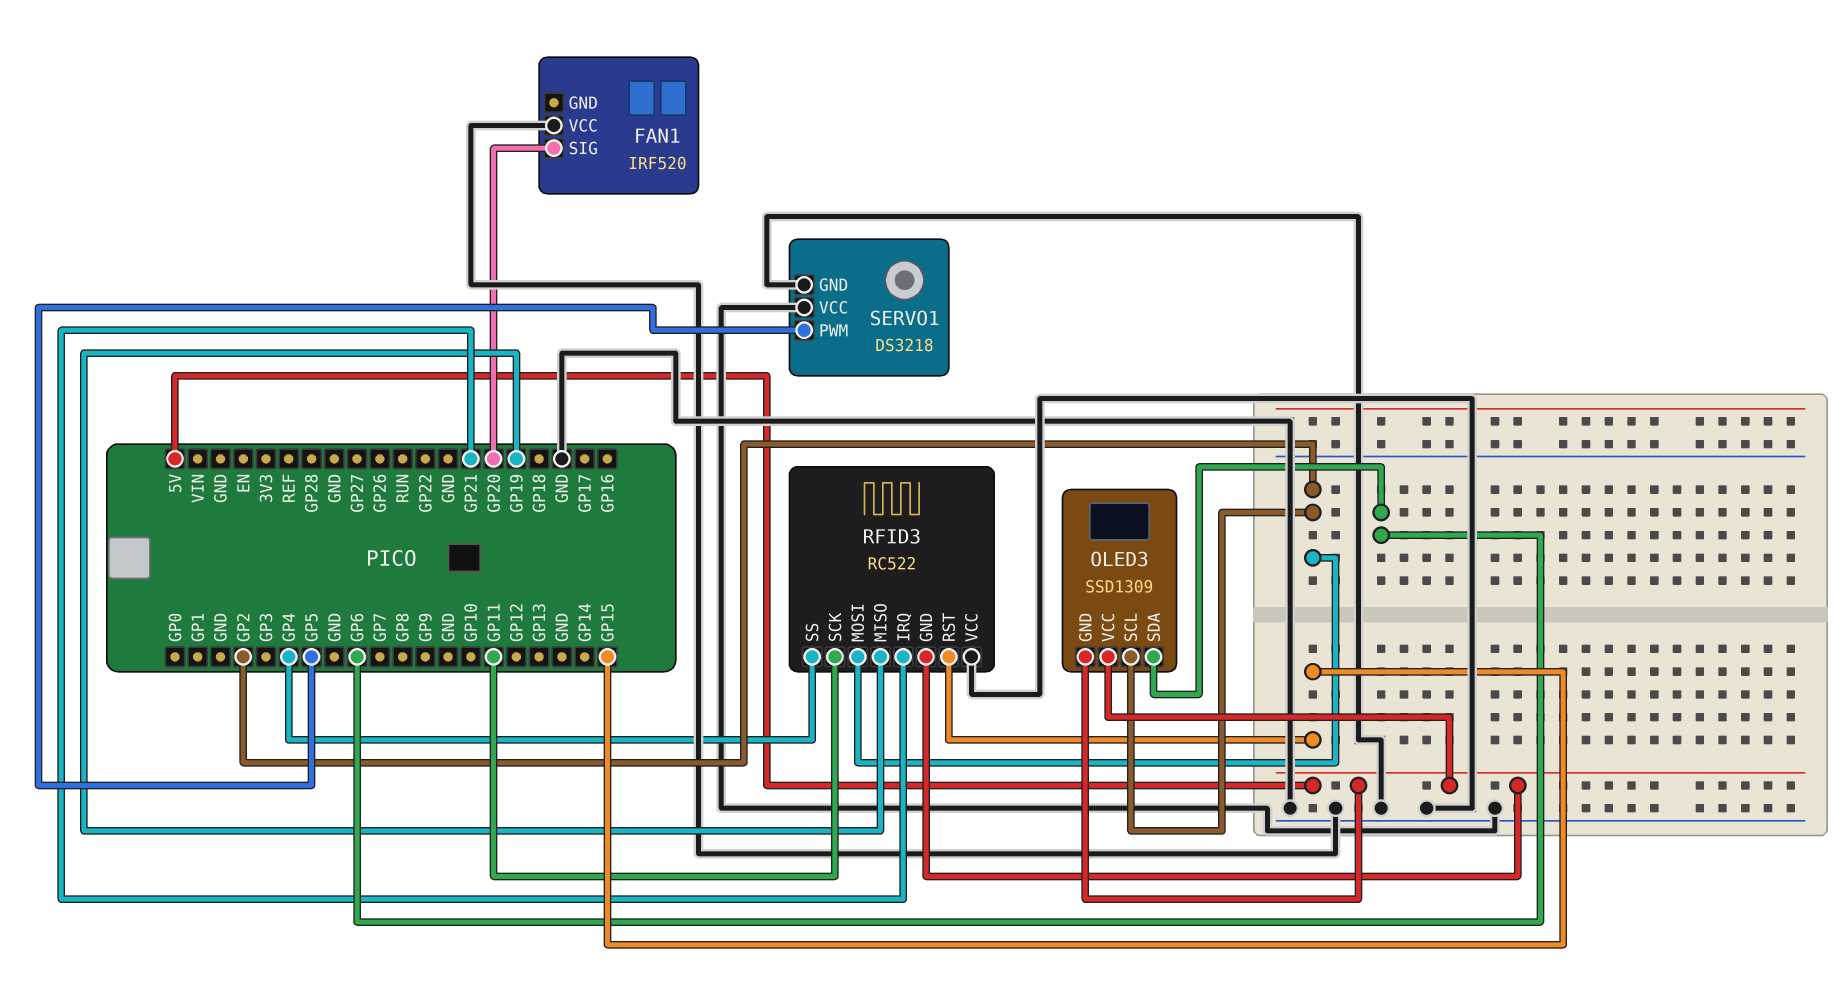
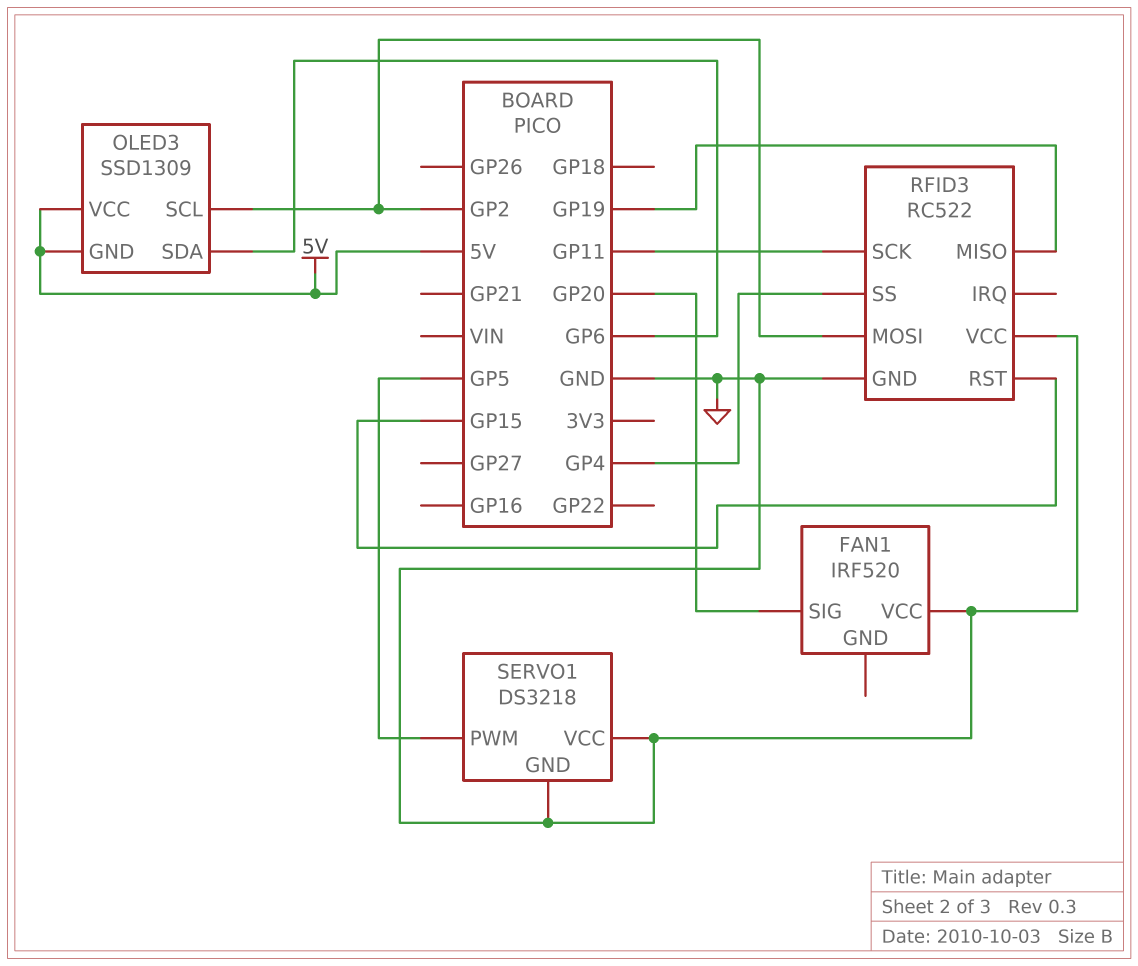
RFID3 pin GND: 5V -> GND
RFID3 pin IRQ: GP21 -> none

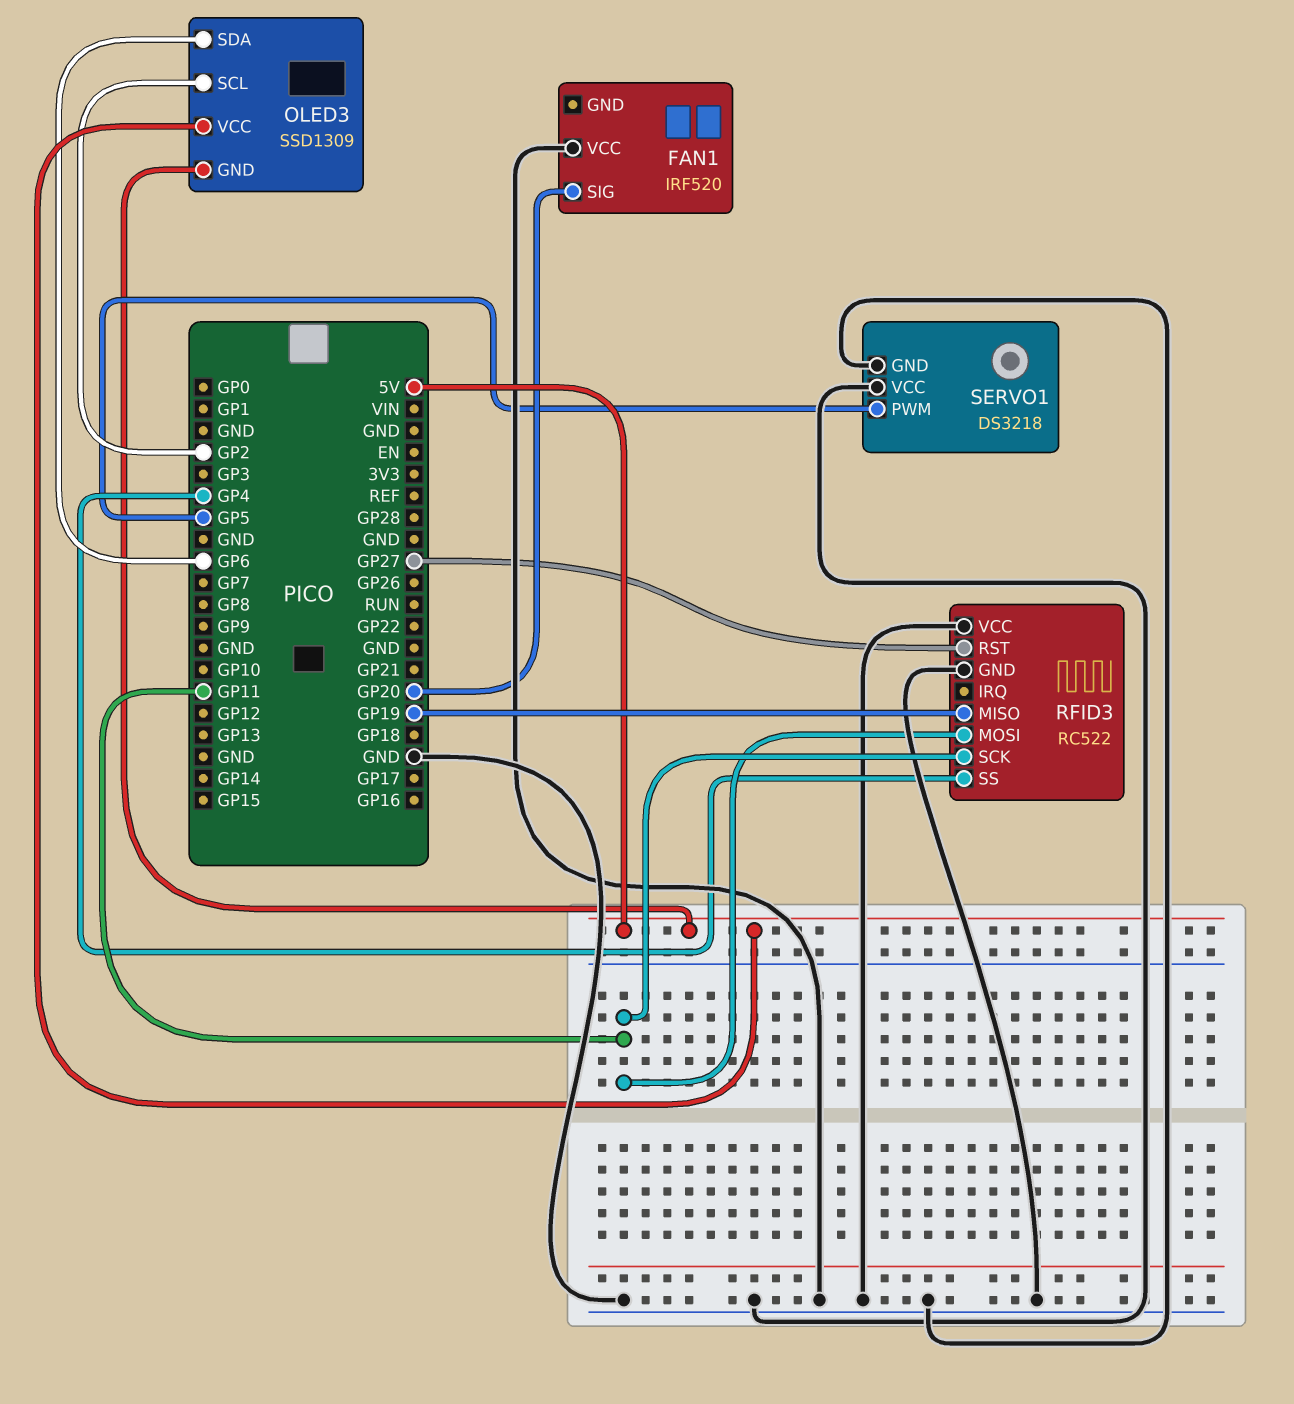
RFID3 pin MOSI: GP2 -> GP11
RFID3 pin RST: GP15 -> GP27

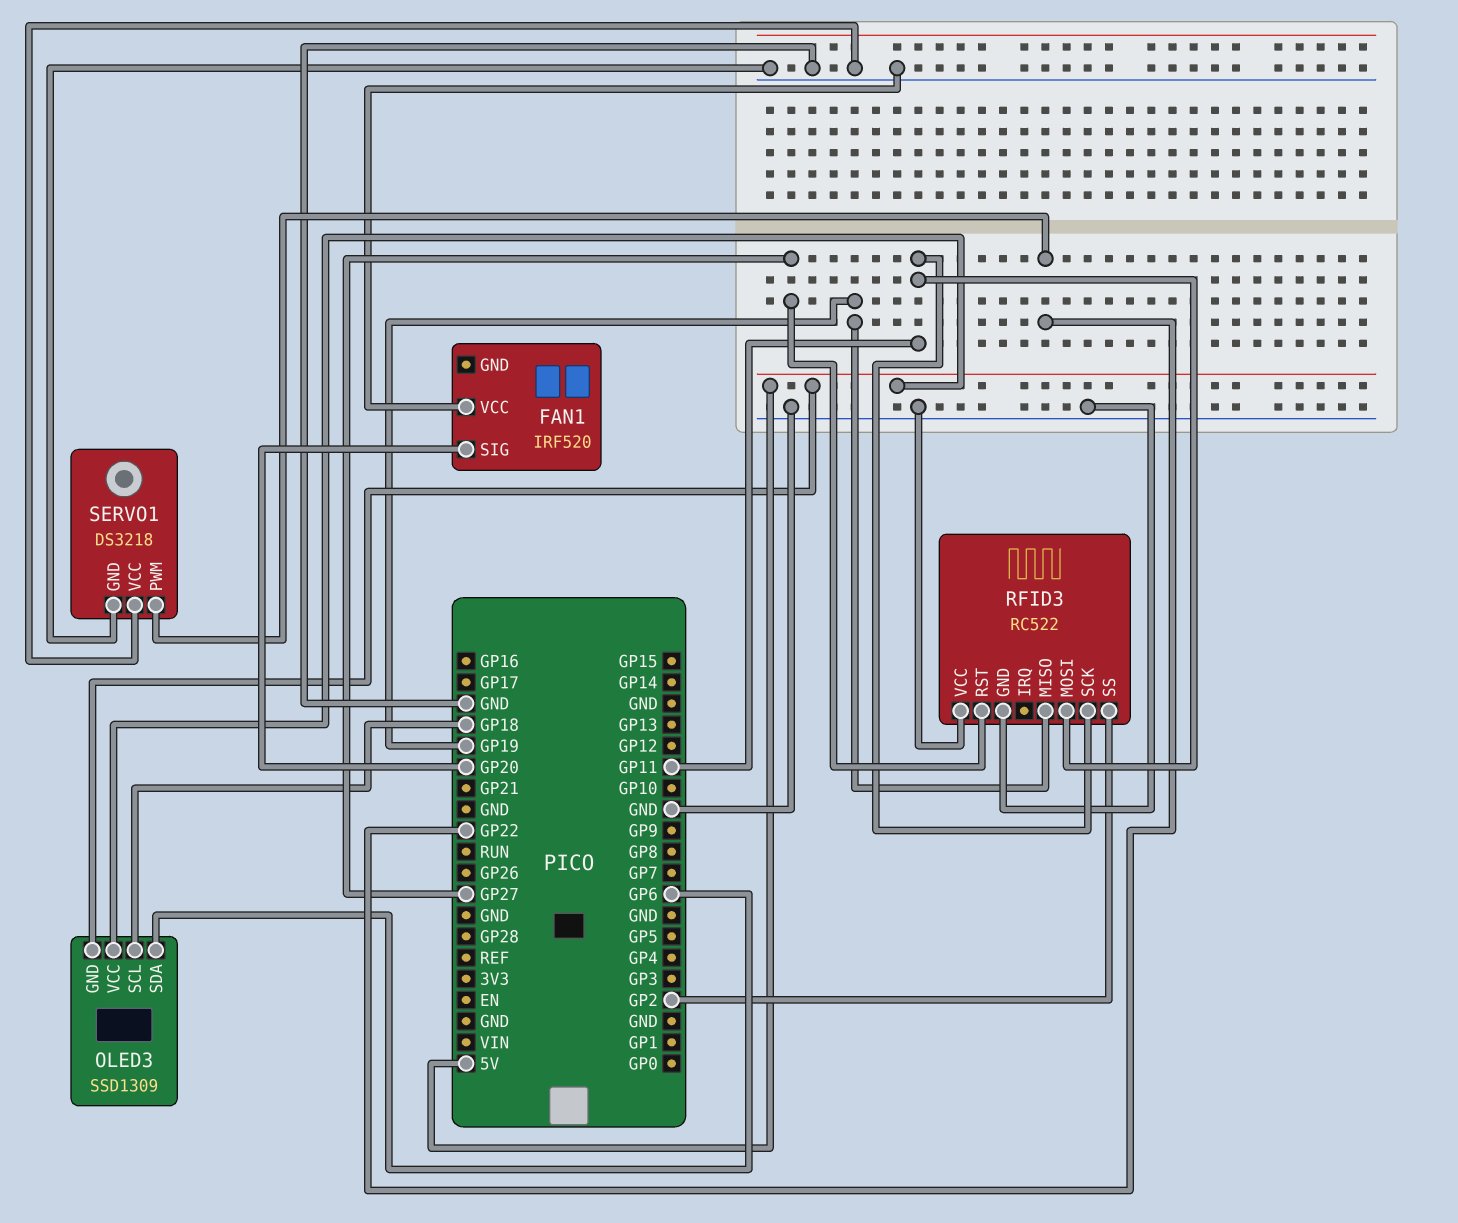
OLED3 pin SCL: GP2 -> GP18
RFID3 pin SS: GP4 -> GP2
SERVO1 pin PWM: GP5 -> GP22

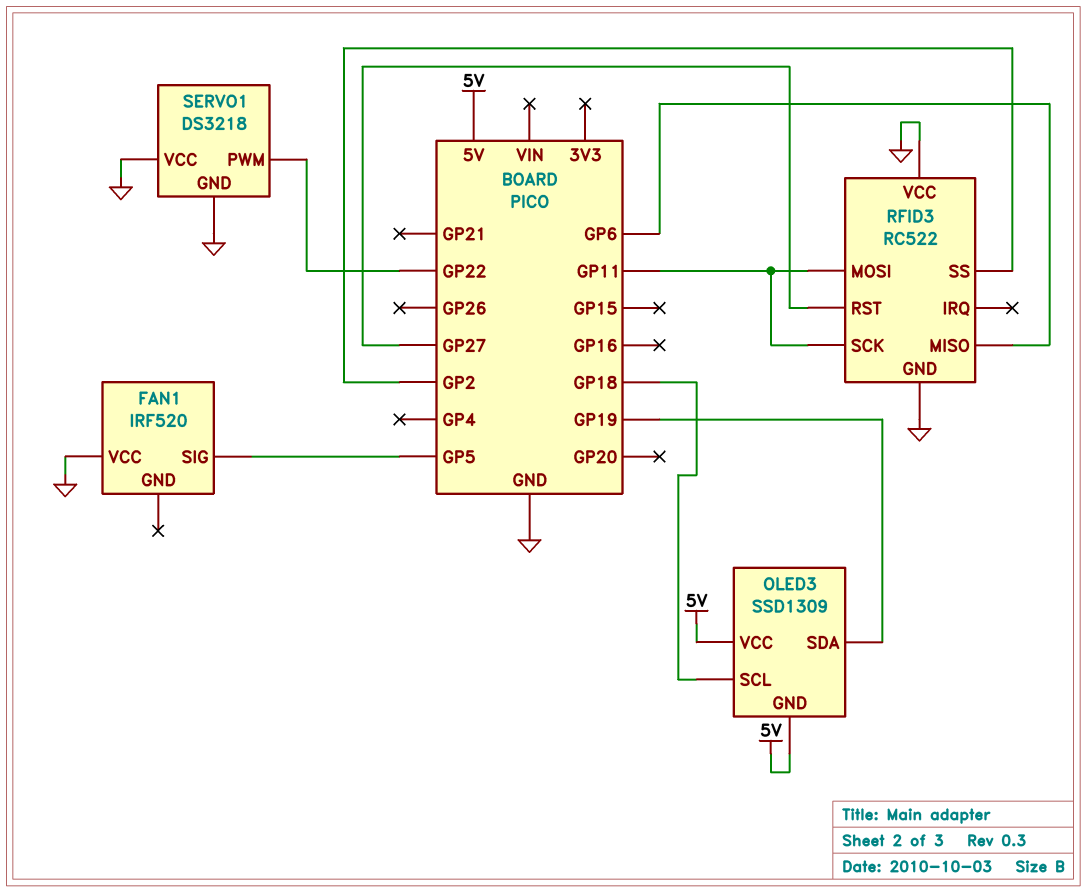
FAN1 pin SIG: GP20 -> GP5
OLED3 pin SDA: GP6 -> GP19
RFID3 pin MISO: GP19 -> GP6

